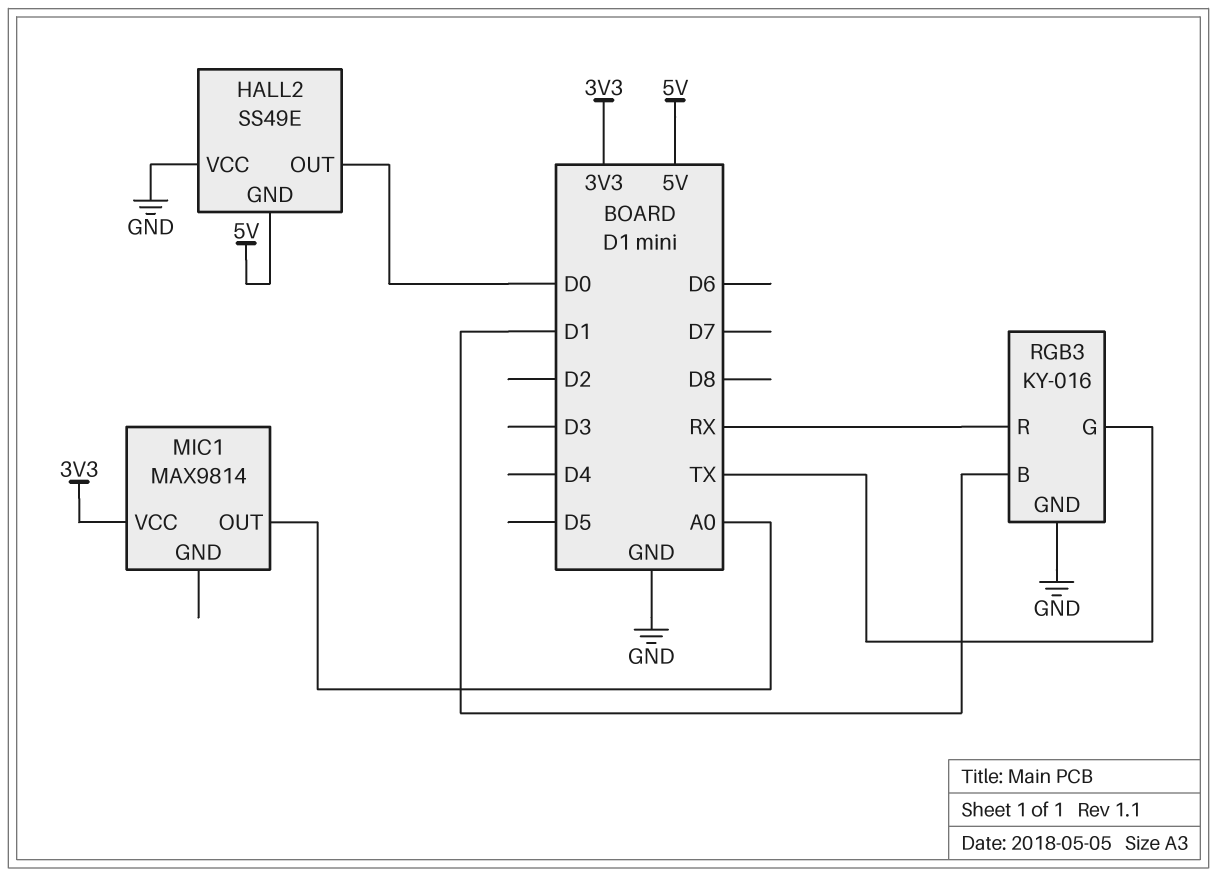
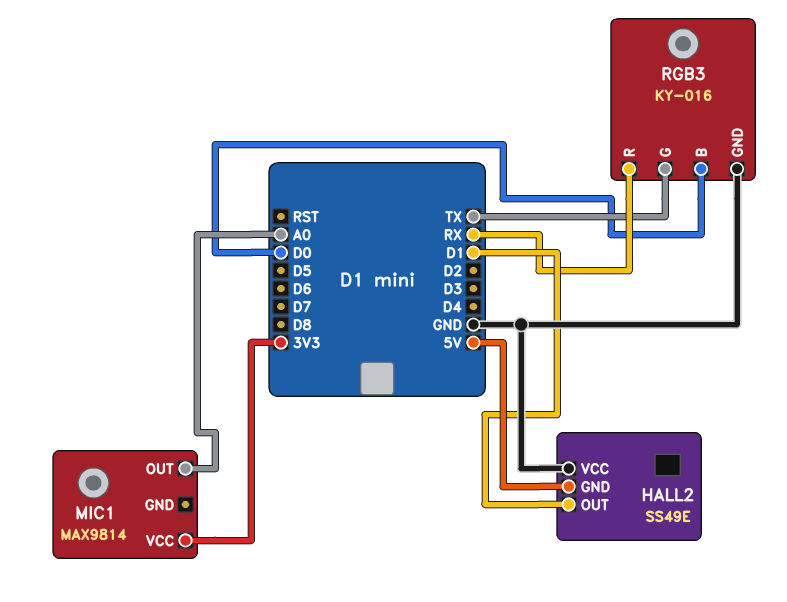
HALL2 pin OUT: D0 -> D1
RGB3 pin B: D1 -> D0

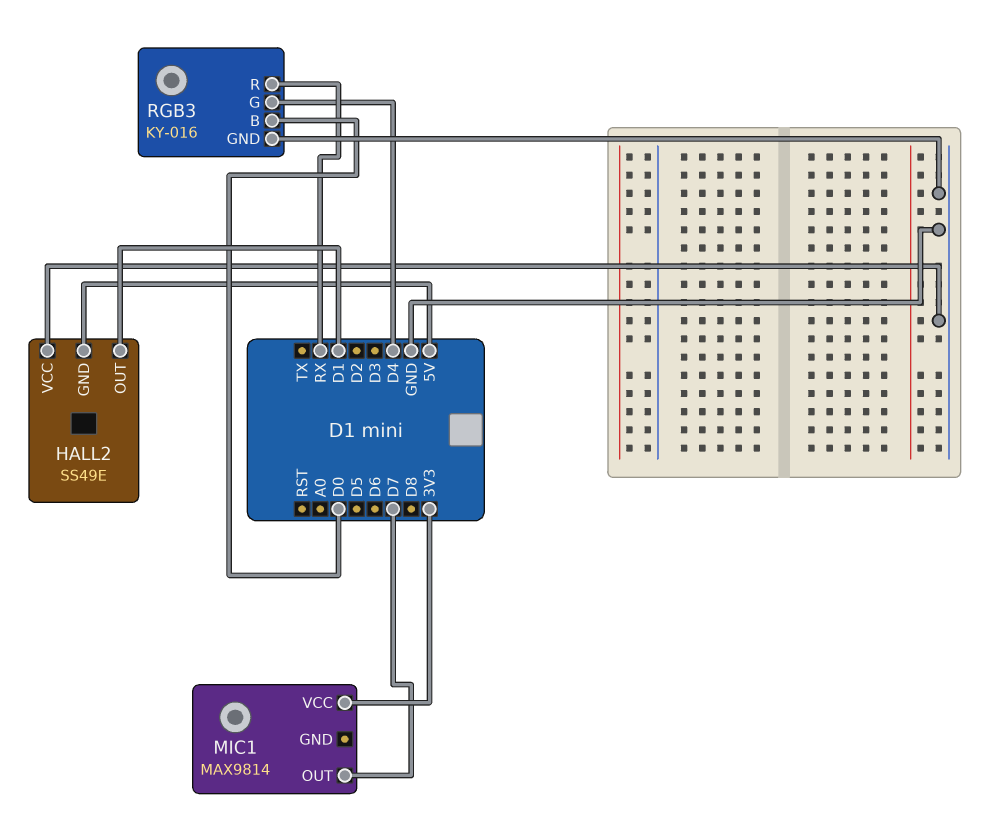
MIC1 pin OUT: A0 -> D7
RGB3 pin G: TX -> D4

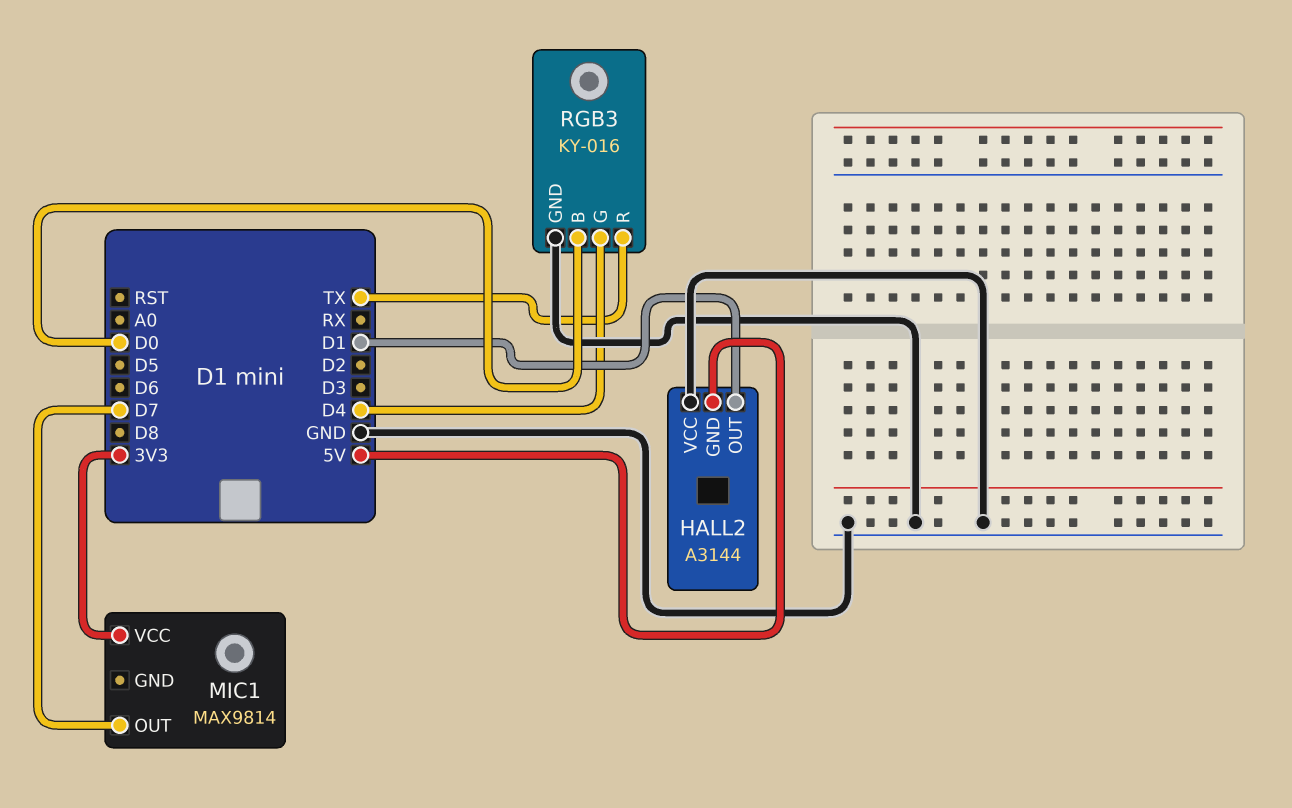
HALL2: SS49E -> A3144
RGB3 pin R: RX -> TX

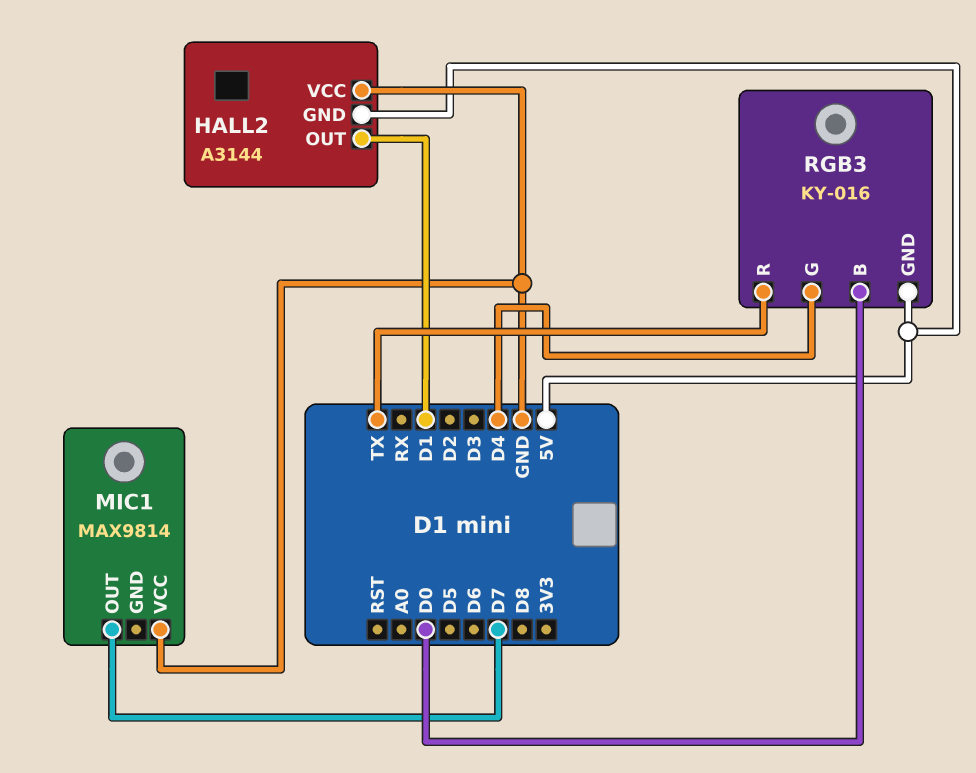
MIC1 pin VCC: 3V3 -> GND
RGB3 pin GND: GND -> 5V

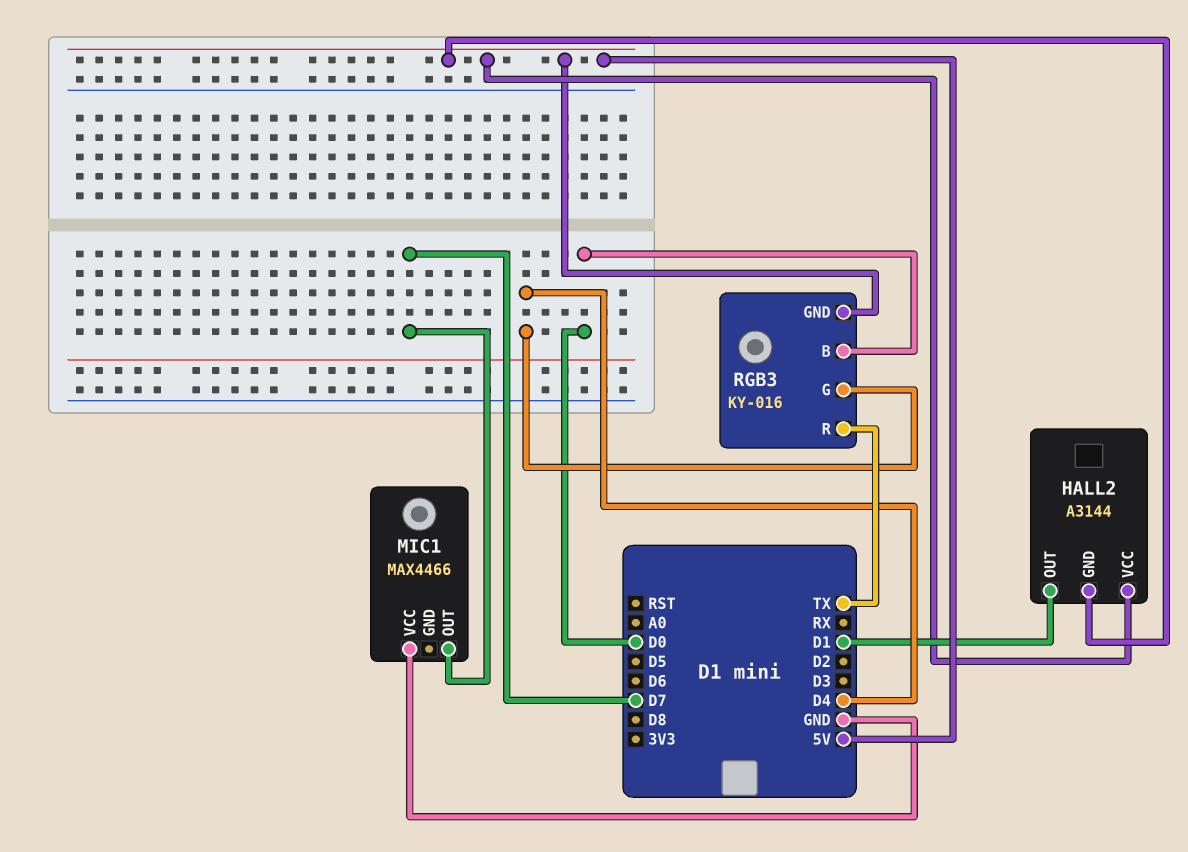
HALL2 pin VCC: GND -> 5V
MIC1: MAX9814 -> MAX4466

